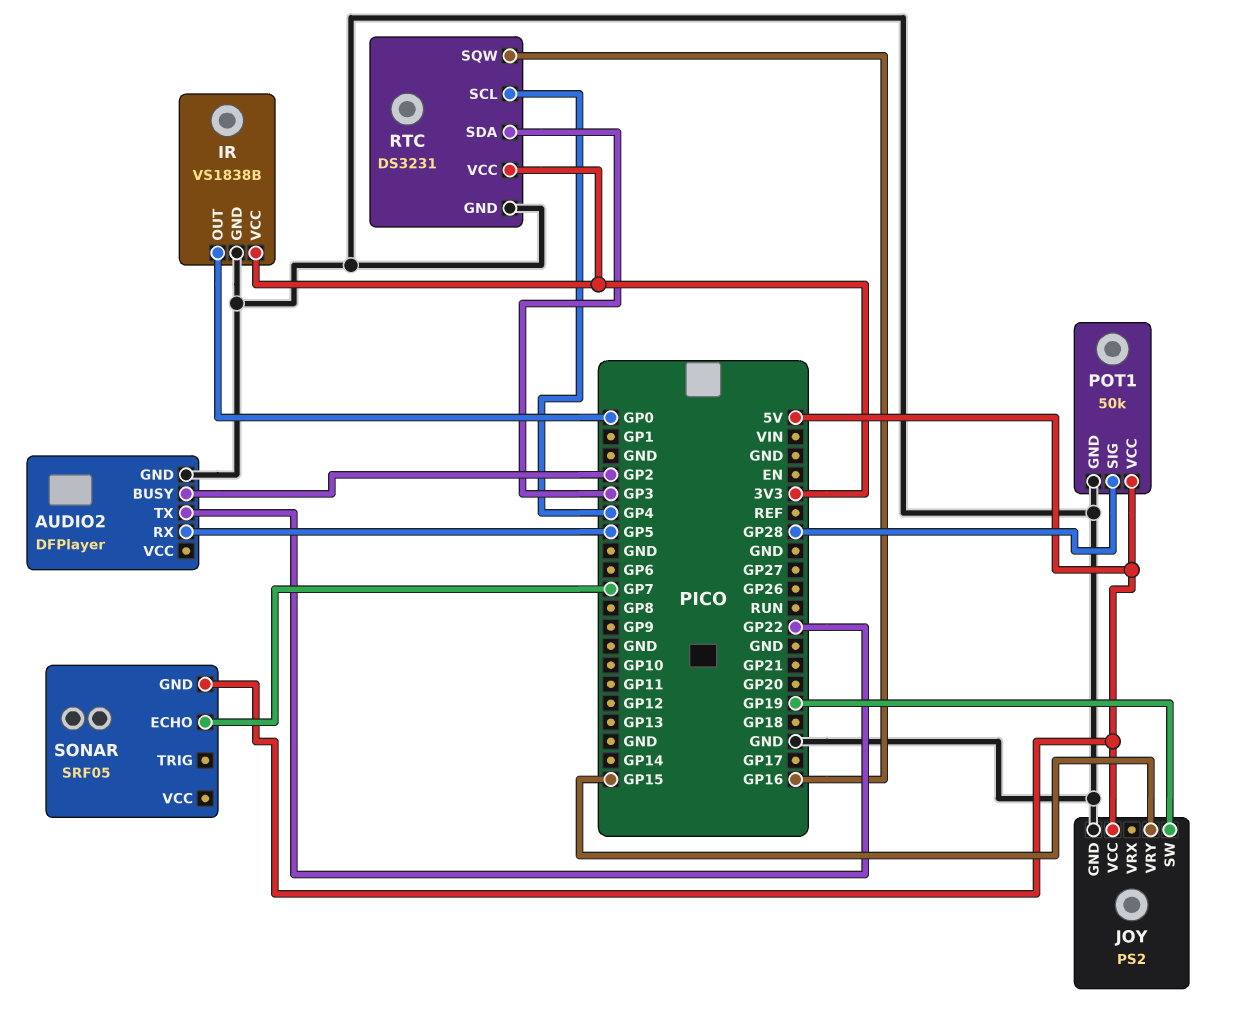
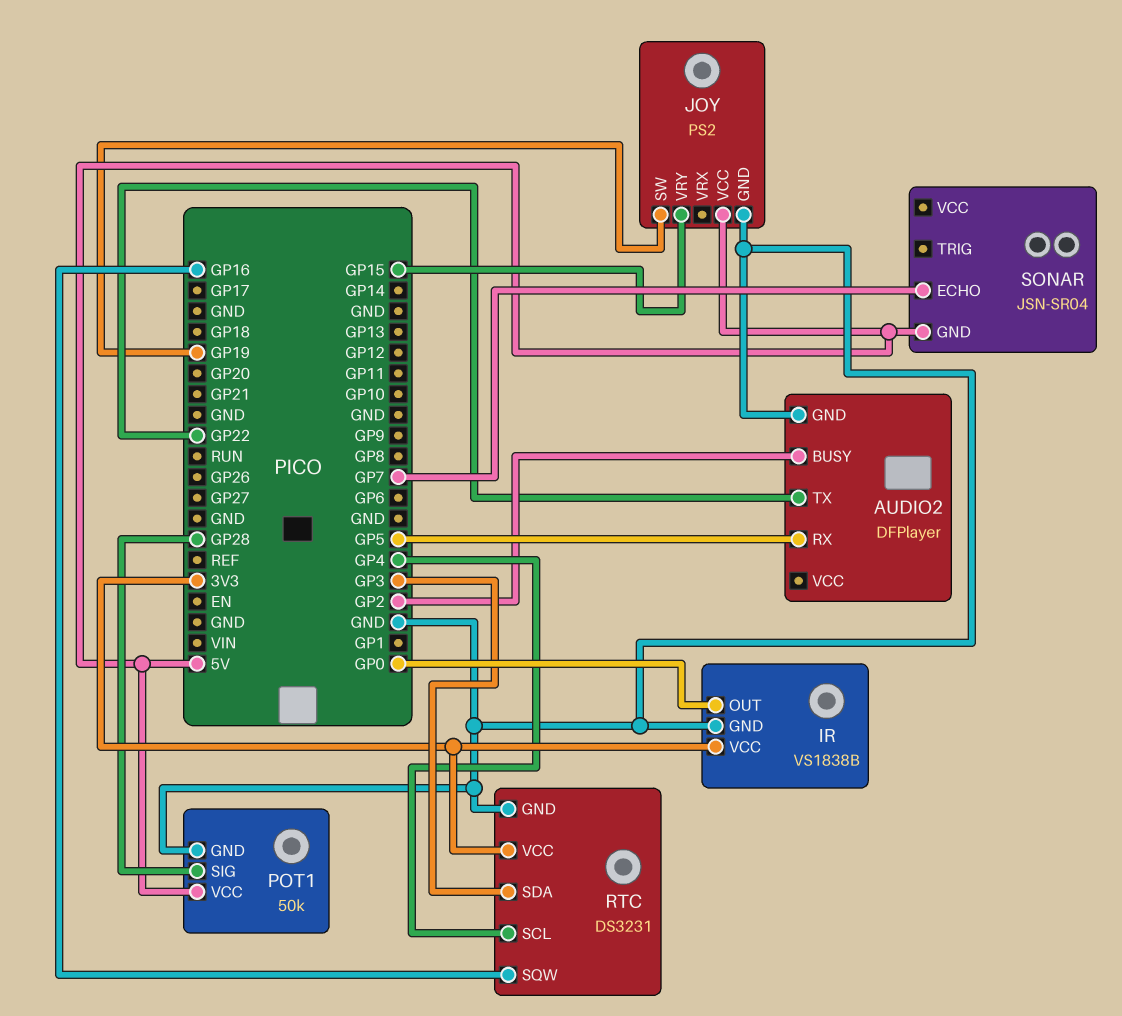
SONAR: SRF05 -> JSN-SR04

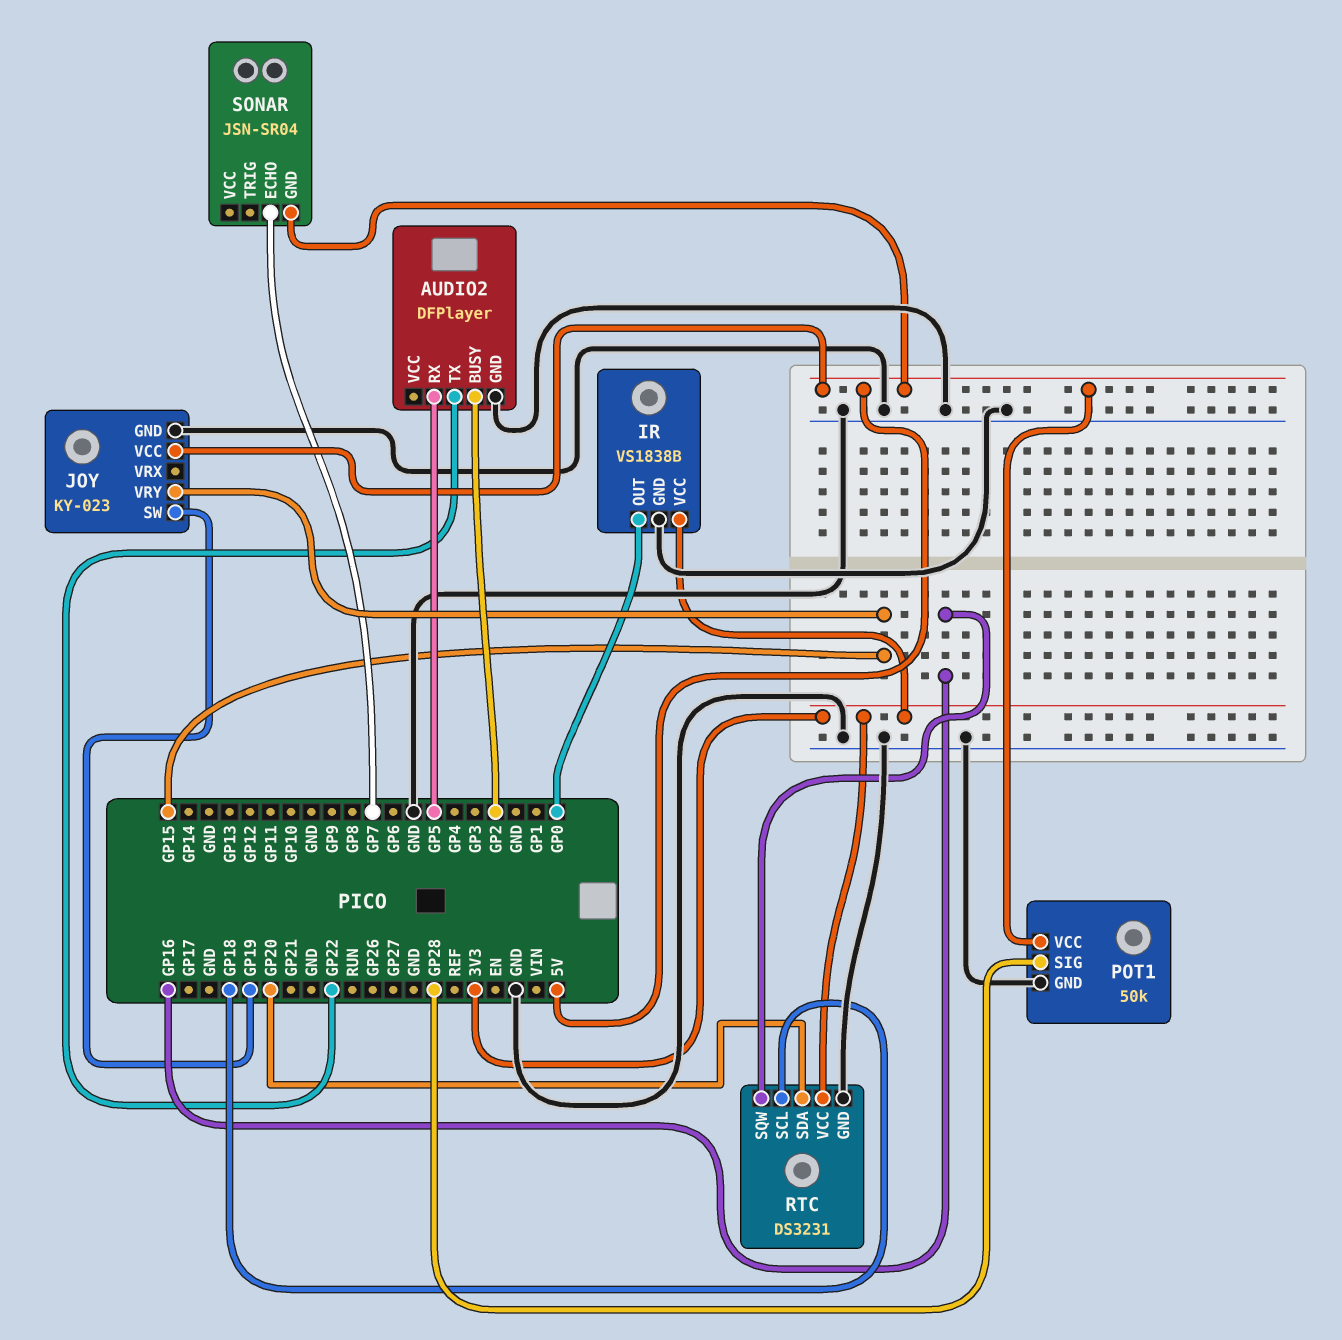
JOY: PS2 -> KY-023
RTC pin SCL: GP4 -> GP18
RTC pin SDA: GP3 -> GP20

